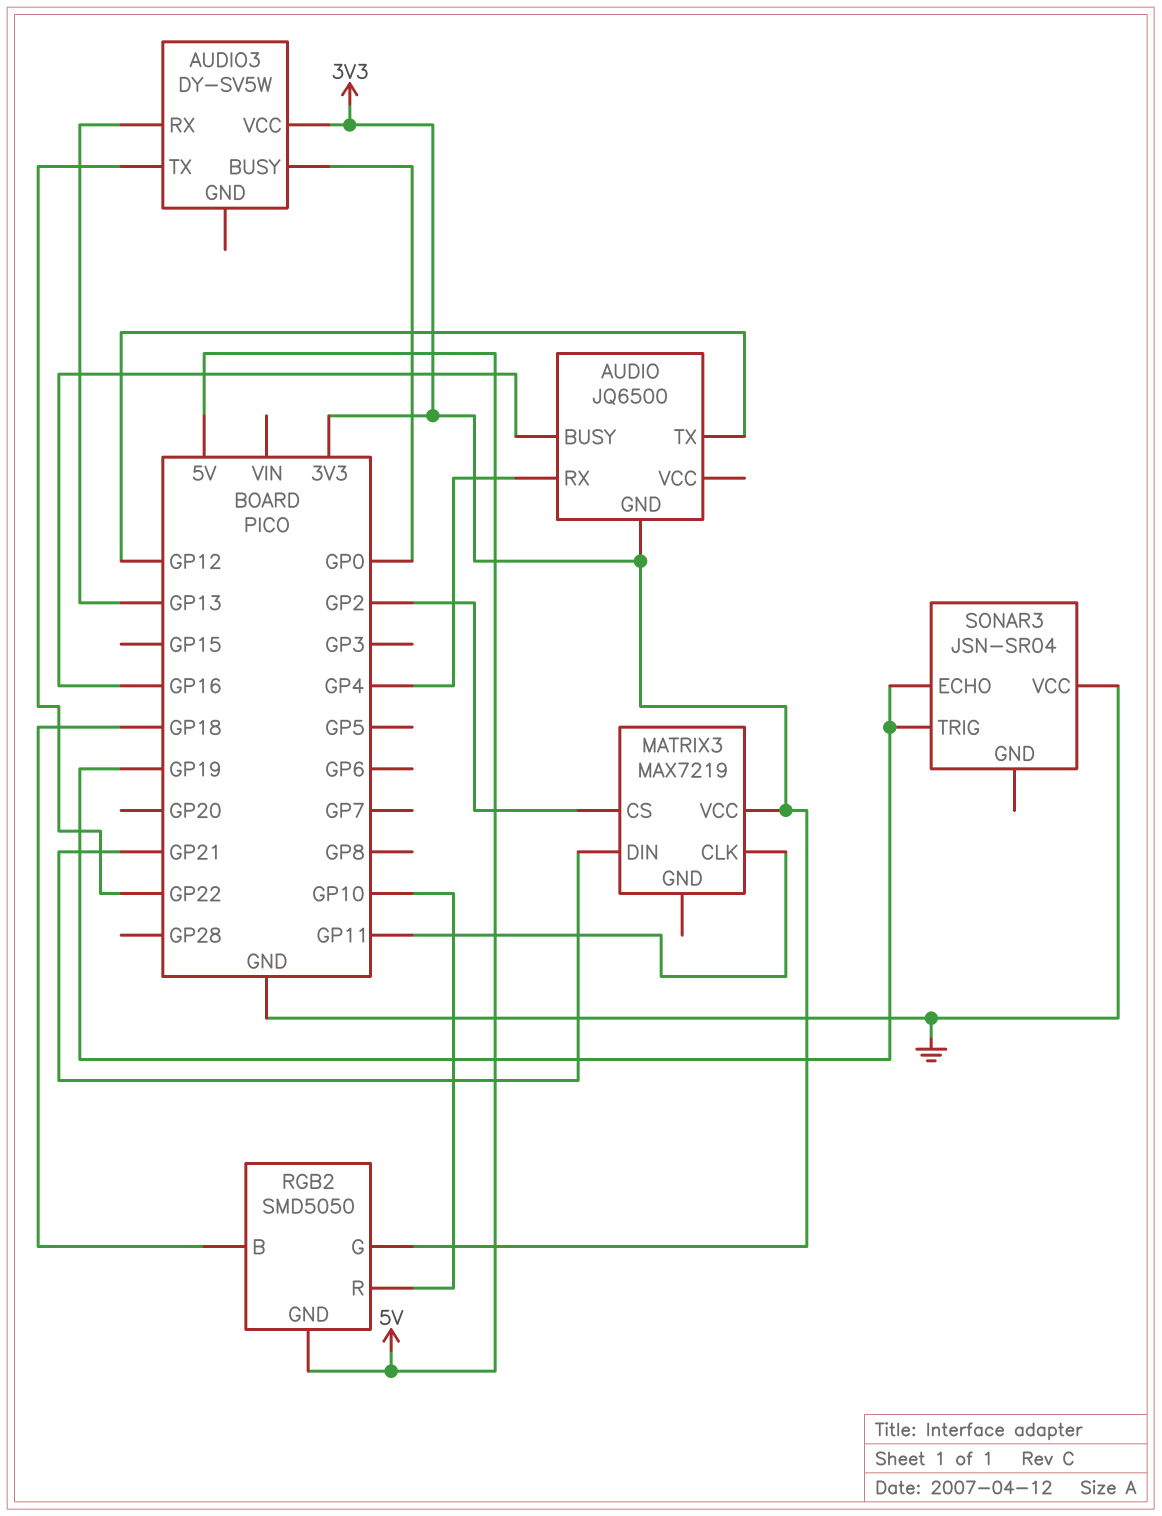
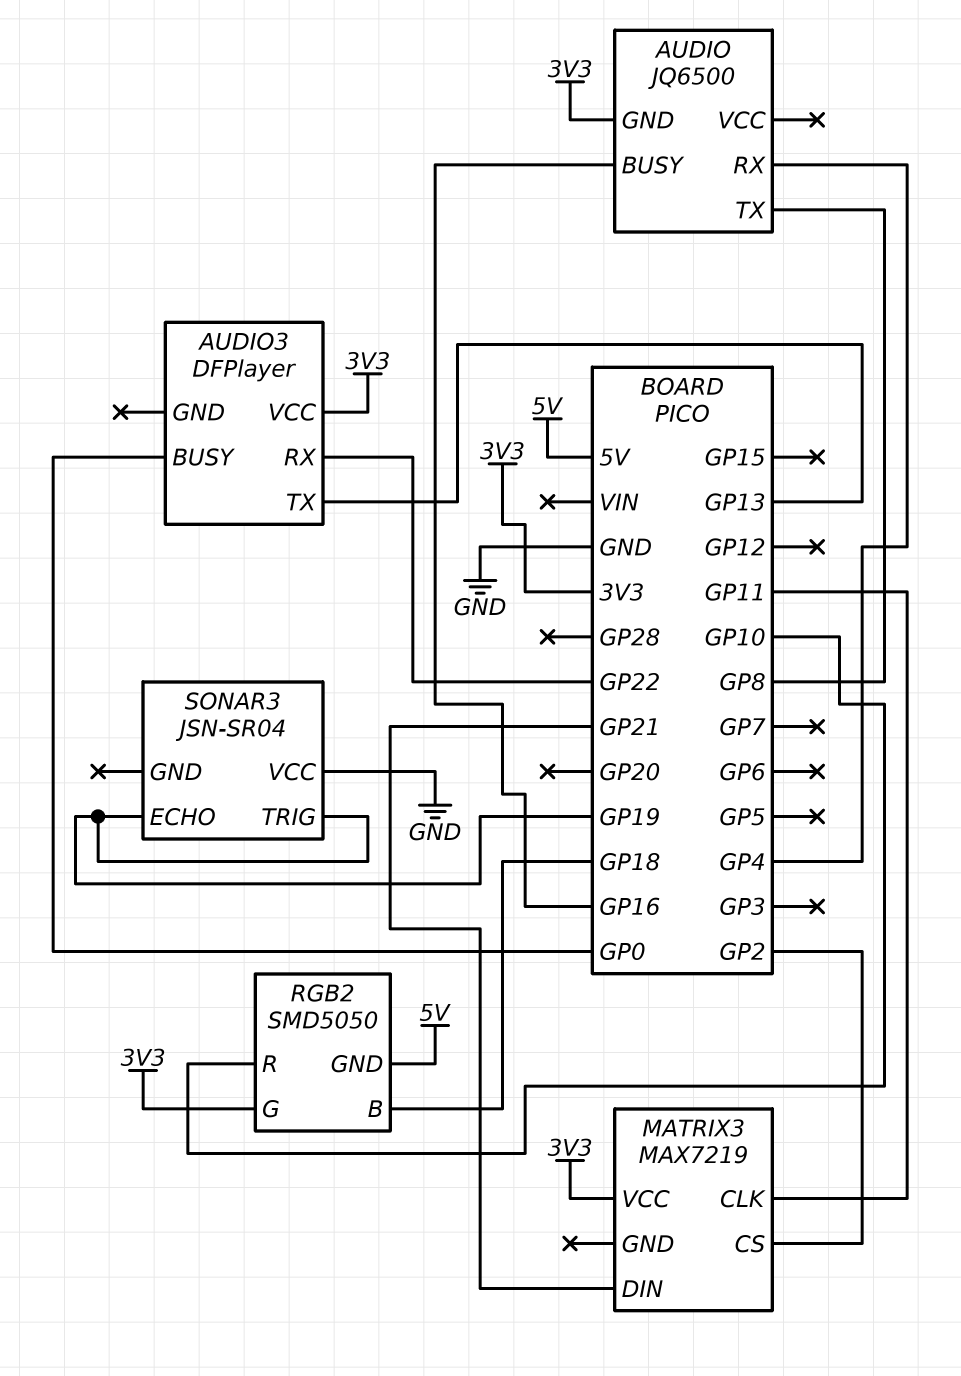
AUDIO pin TX: GP12 -> GP8
AUDIO3: DY-SV5W -> DFPlayer
AUDIO3 pin RX: GP13 -> GP22
AUDIO3 pin TX: GP22 -> GP13

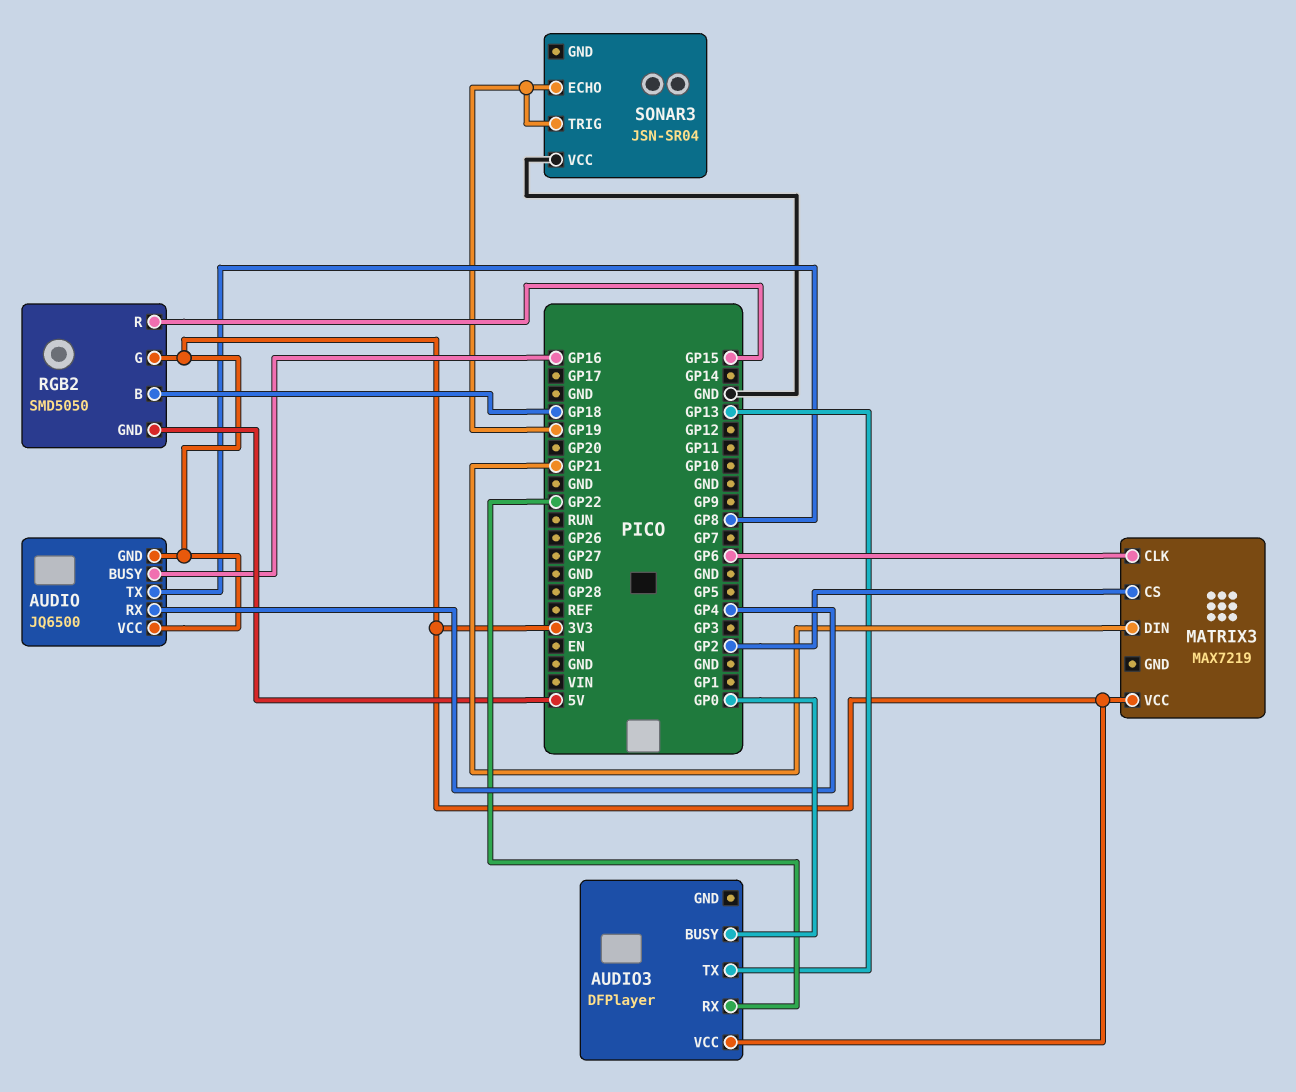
AUDIO pin VCC: none -> 3V3
MATRIX3 pin CLK: GP11 -> GP6
RGB2 pin R: GP10 -> GP15

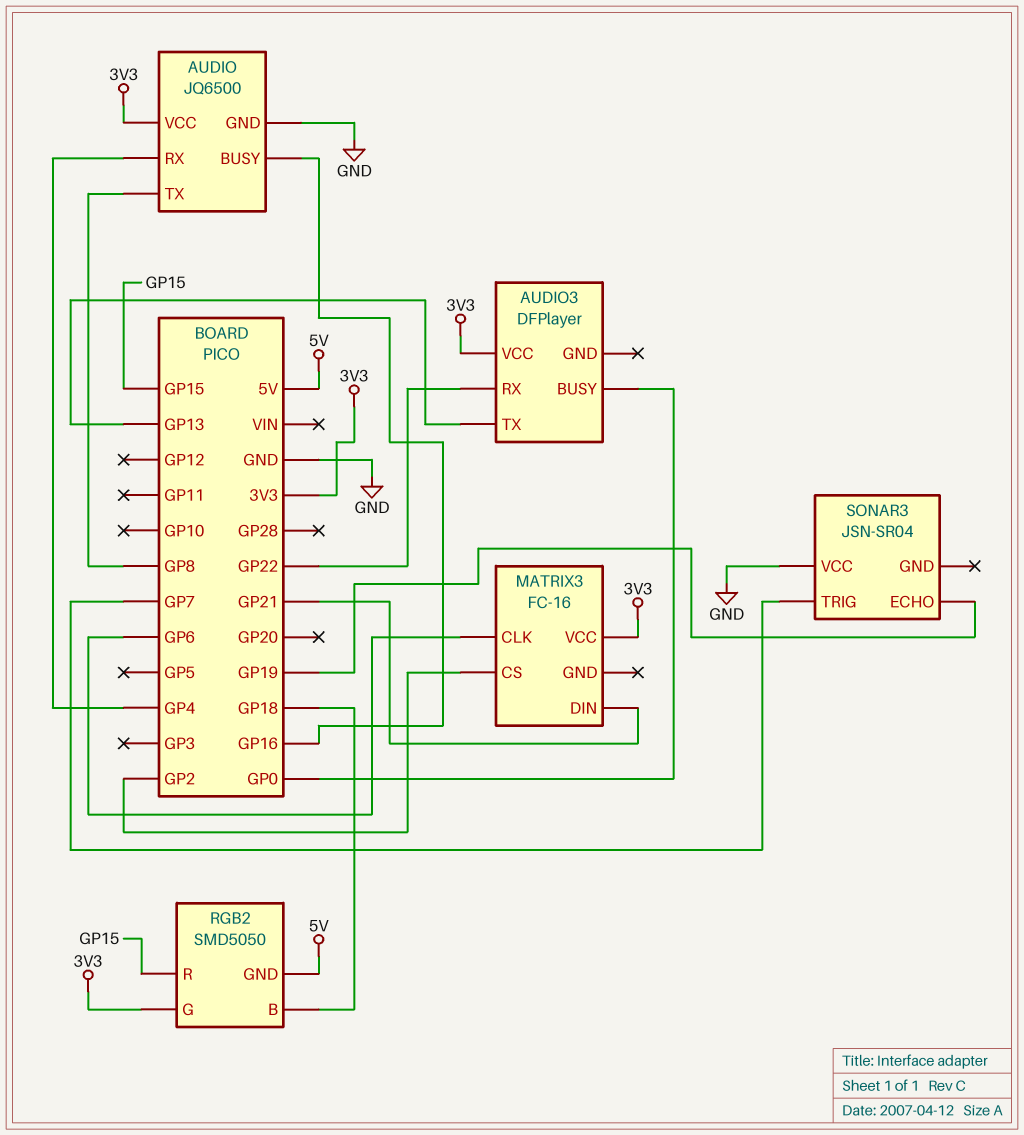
AUDIO pin GND: 3V3 -> GND
MATRIX3: MAX7219 -> FC-16
SONAR3 pin TRIG: GP19 -> GP7

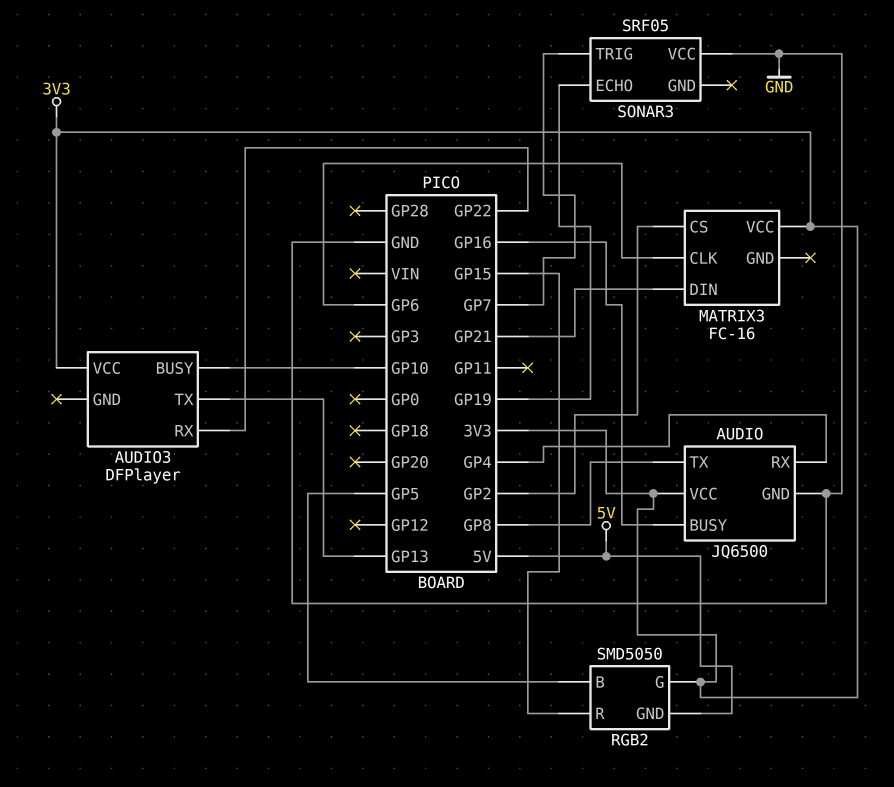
AUDIO3 pin BUSY: GP0 -> GP10
RGB2 pin B: GP18 -> GP5
SONAR3: JSN-SR04 -> SRF05

